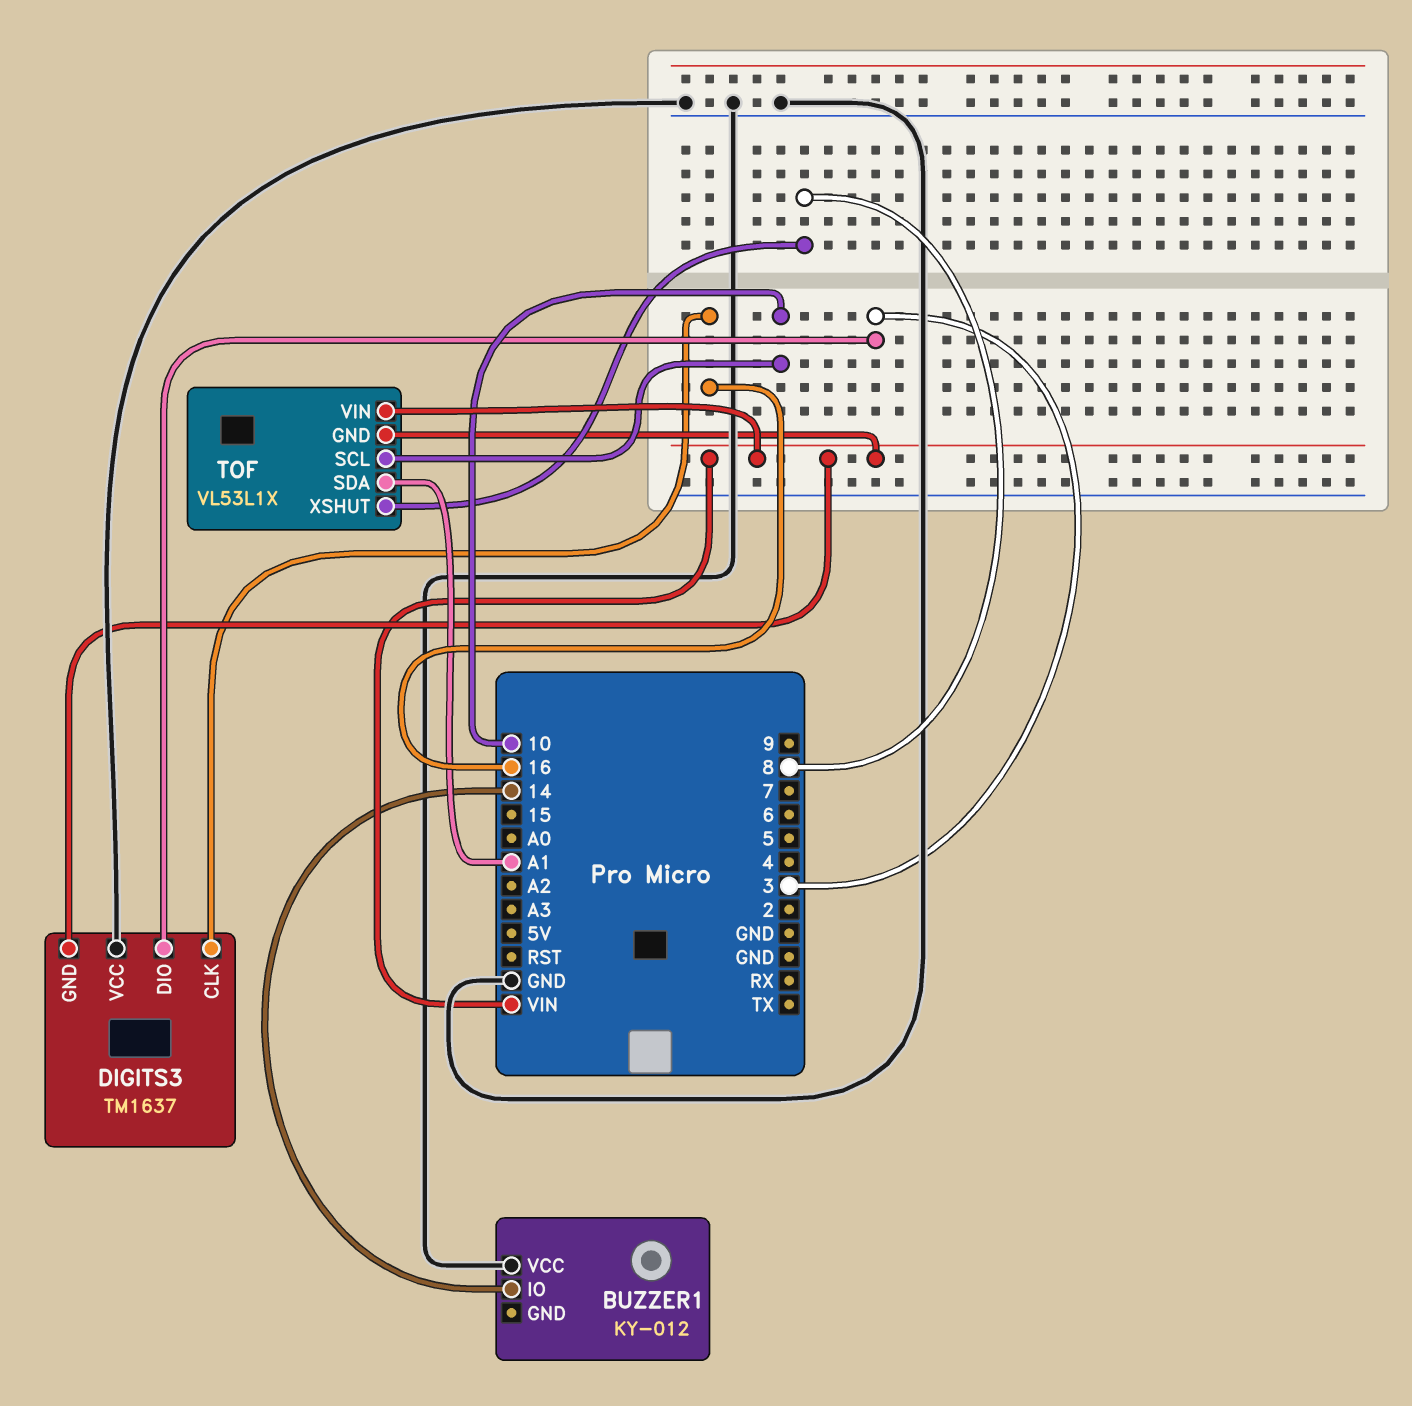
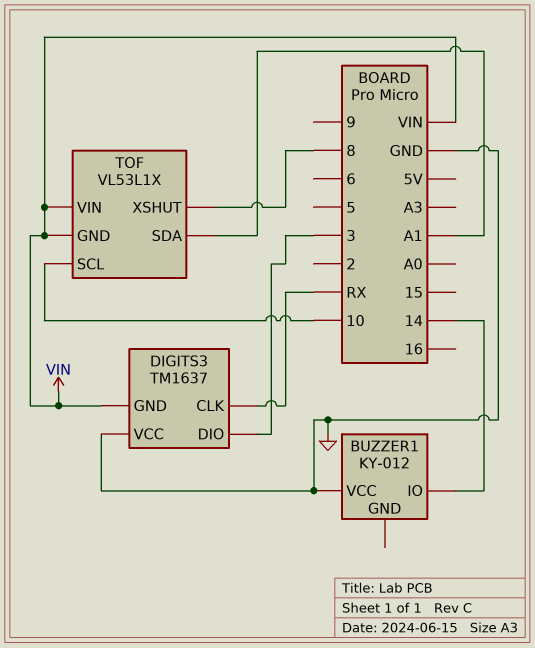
DIGITS3 pin CLK: 16 -> RX

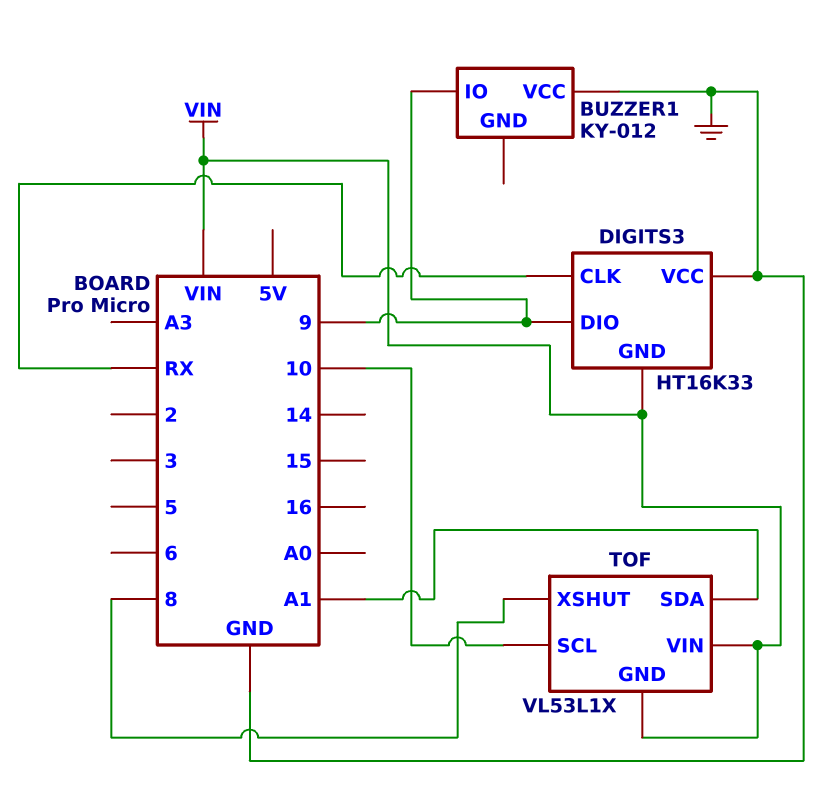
BUZZER1 pin IO: 14 -> 9
DIGITS3: TM1637 -> HT16K33
DIGITS3 pin DIO: 3 -> 9

